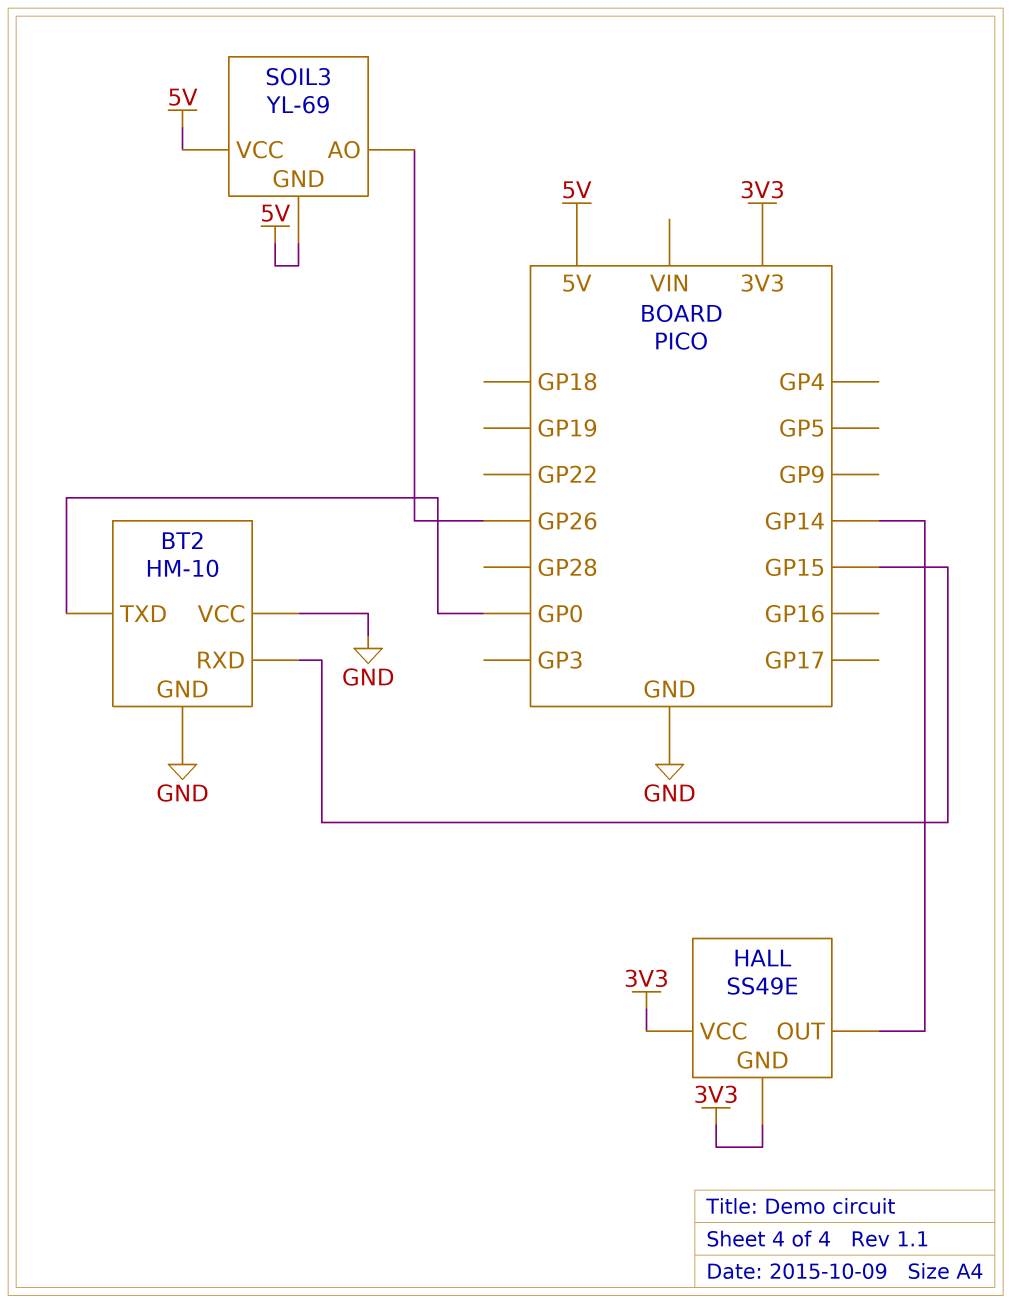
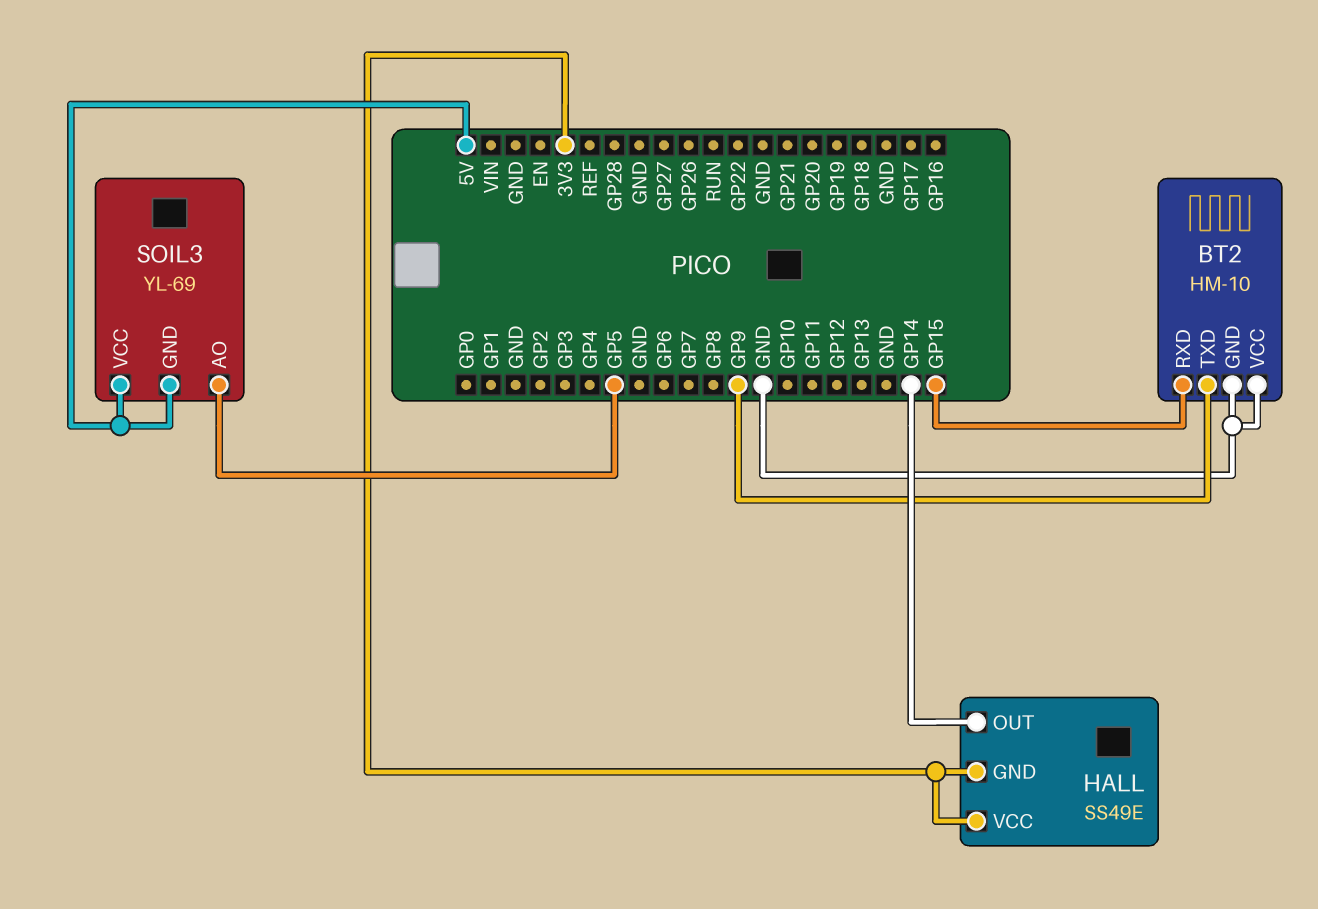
BT2 pin TXD: GP0 -> GP9
SOIL3 pin AO: GP26 -> GP5

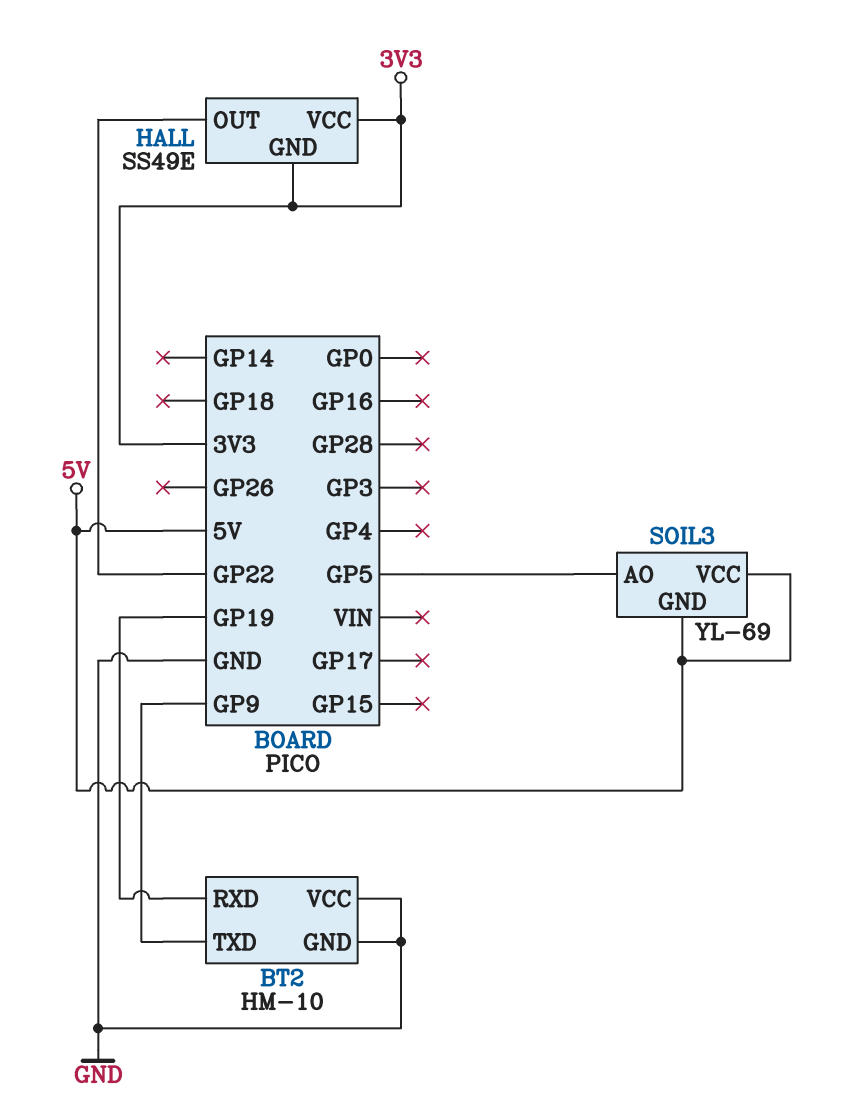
BT2 pin RXD: GP15 -> GP19
HALL pin OUT: GP14 -> GP22

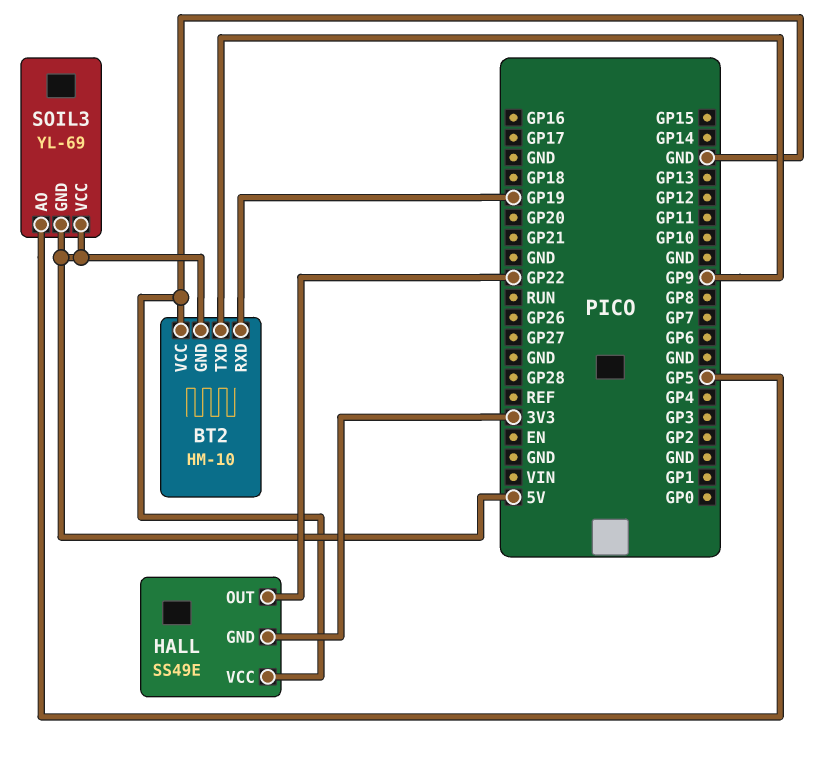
BT2 pin GND: GND -> 5V
HALL pin VCC: 3V3 -> GND

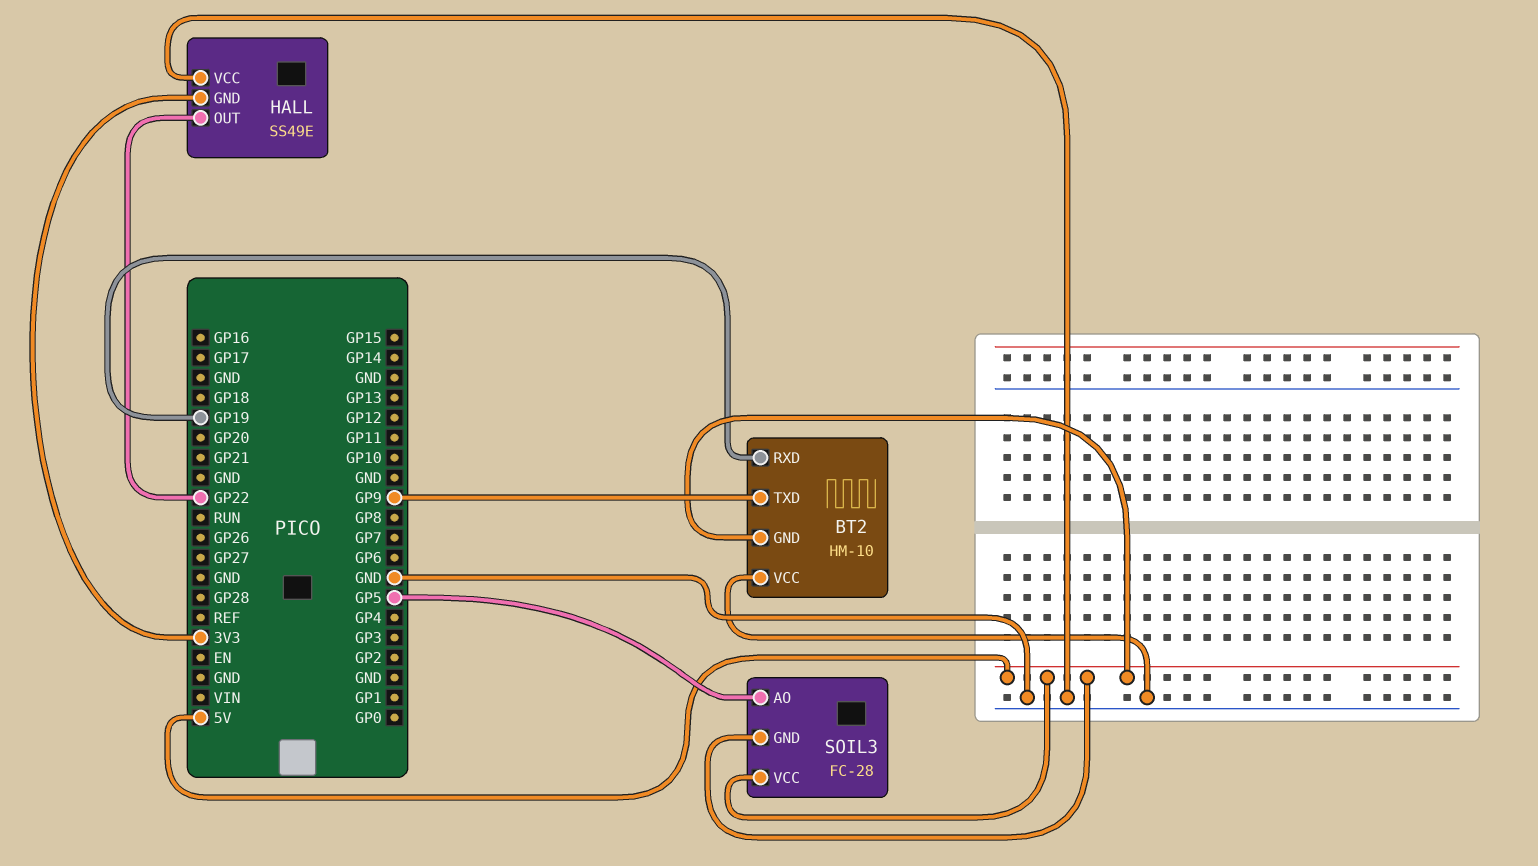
SOIL3: YL-69 -> FC-28

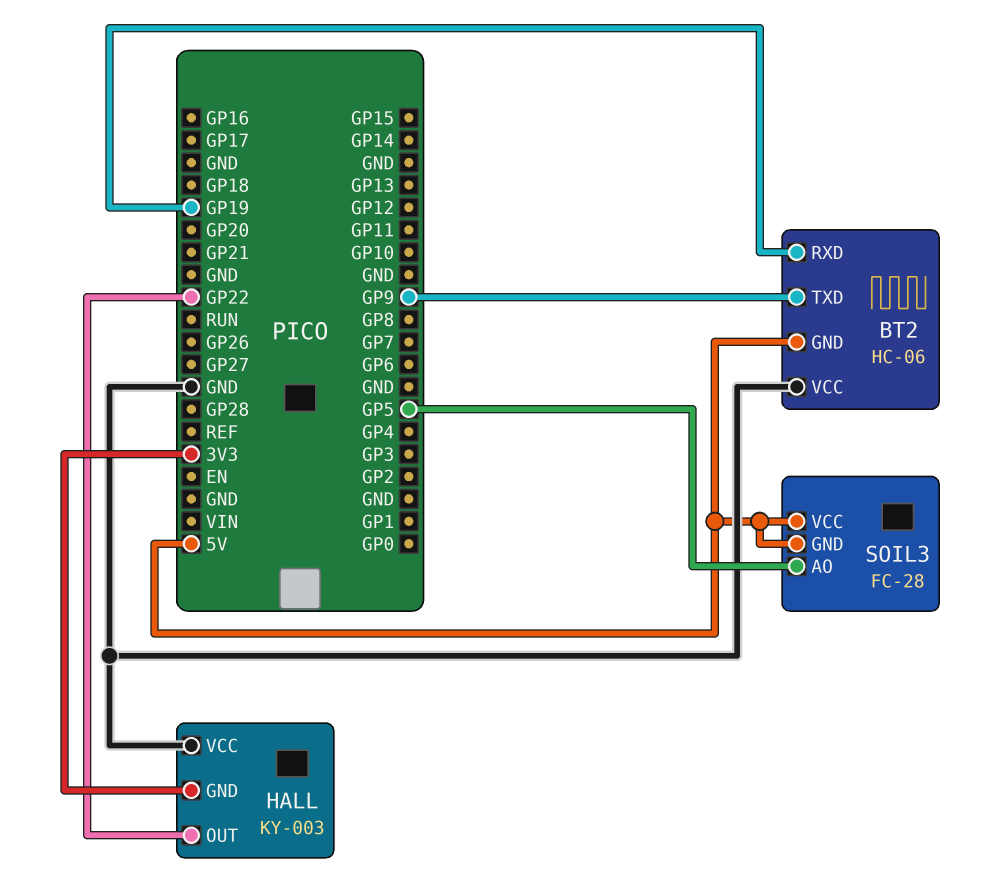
BT2: HM-10 -> HC-06
HALL: SS49E -> KY-003

